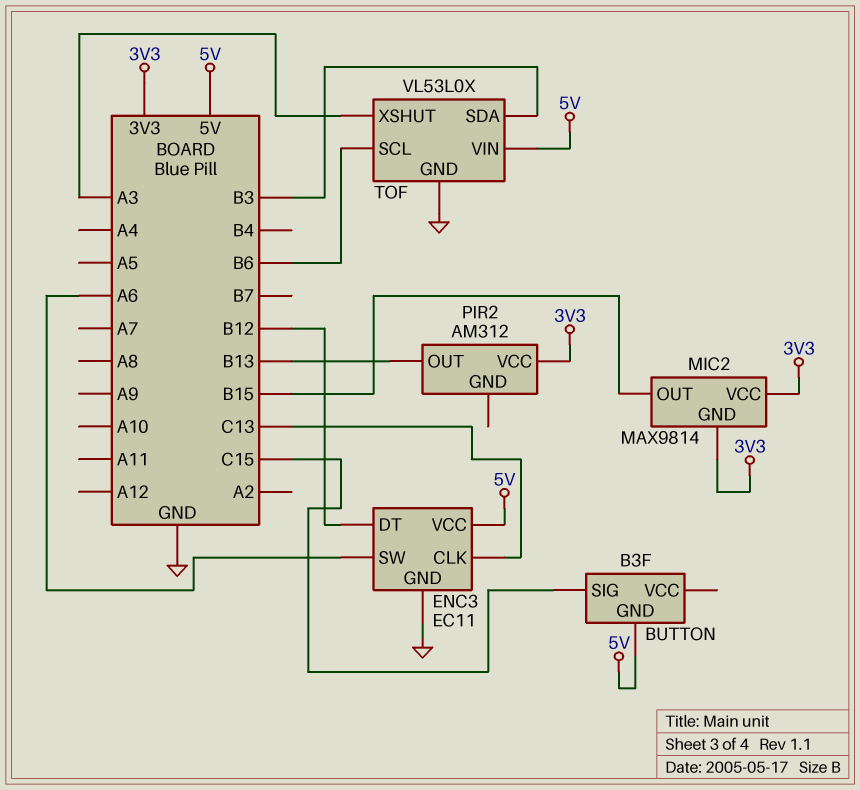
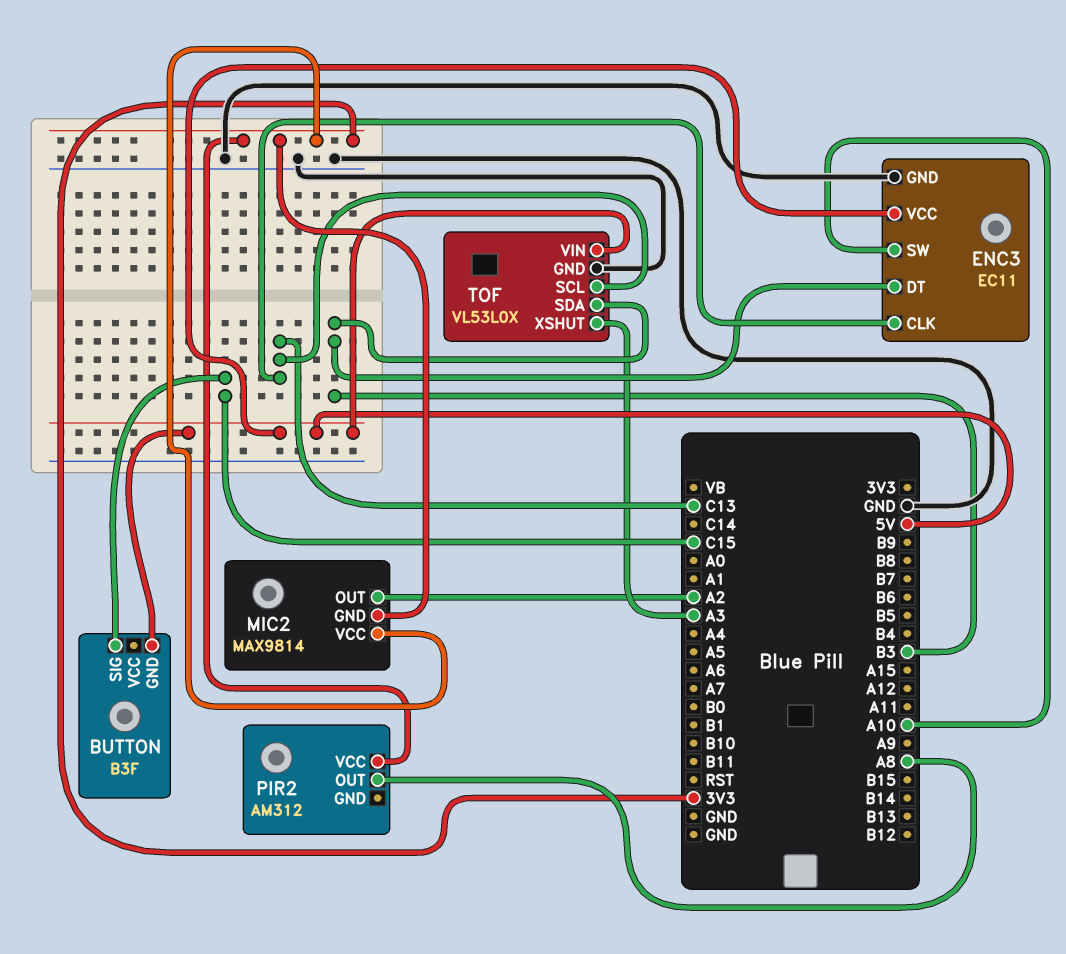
ENC3 pin DT: B12 -> B3
ENC3 pin SW: A6 -> A10
MIC2 pin OUT: B15 -> A2
PIR2 pin OUT: B13 -> A8
TOF pin SCL: B6 -> C13

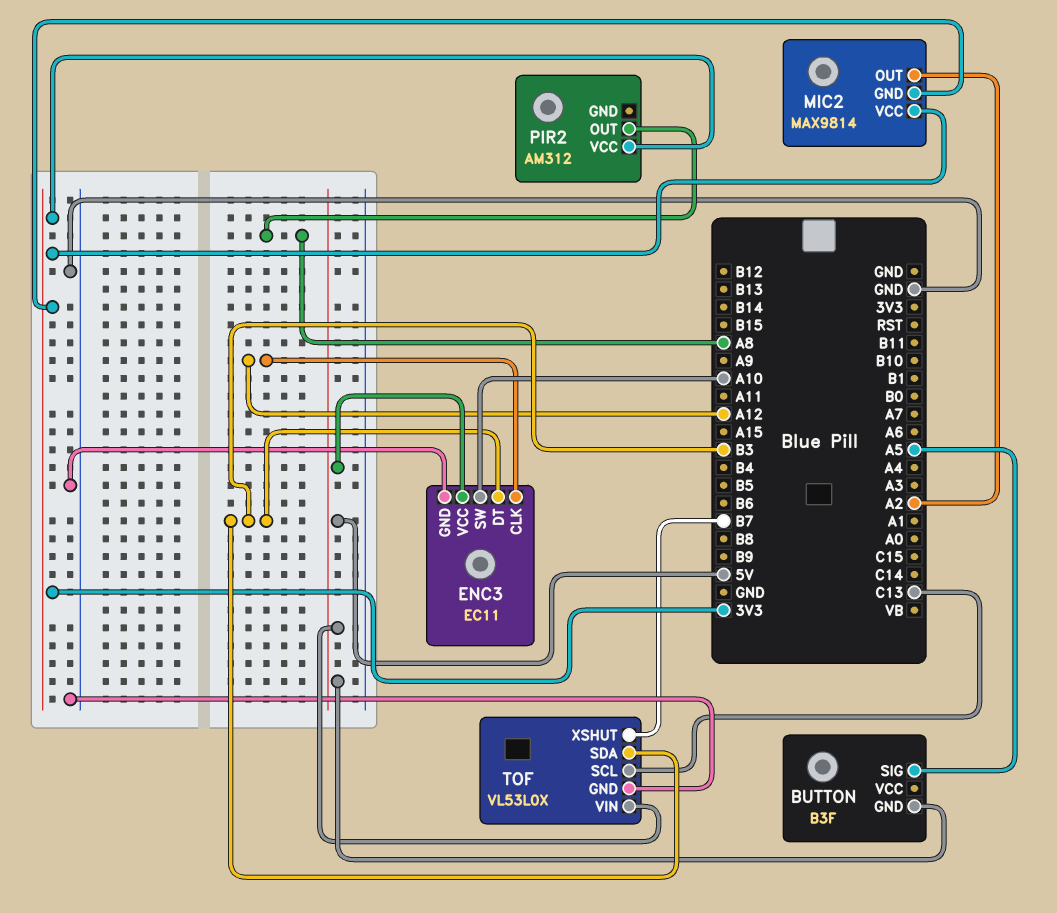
BUTTON pin SIG: C15 -> A5
ENC3 pin CLK: C13 -> A12
TOF pin XSHUT: A3 -> B7

